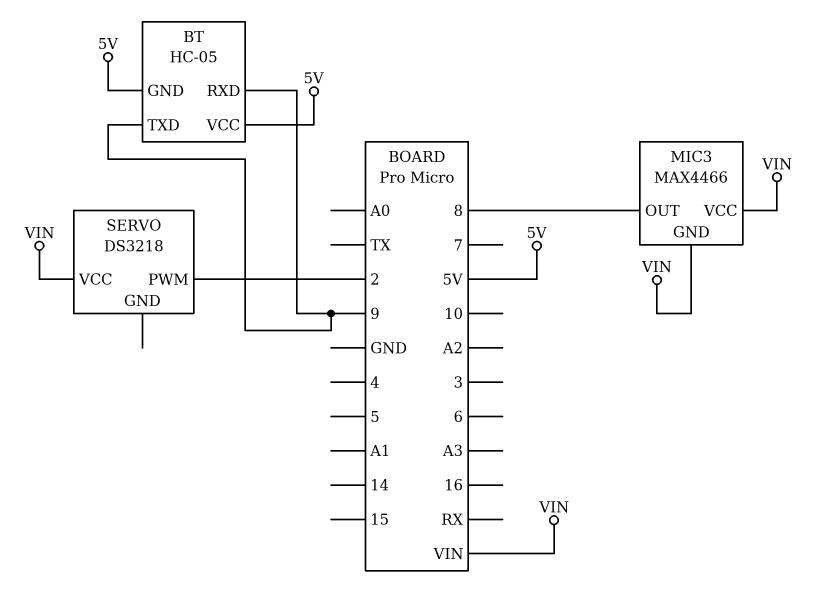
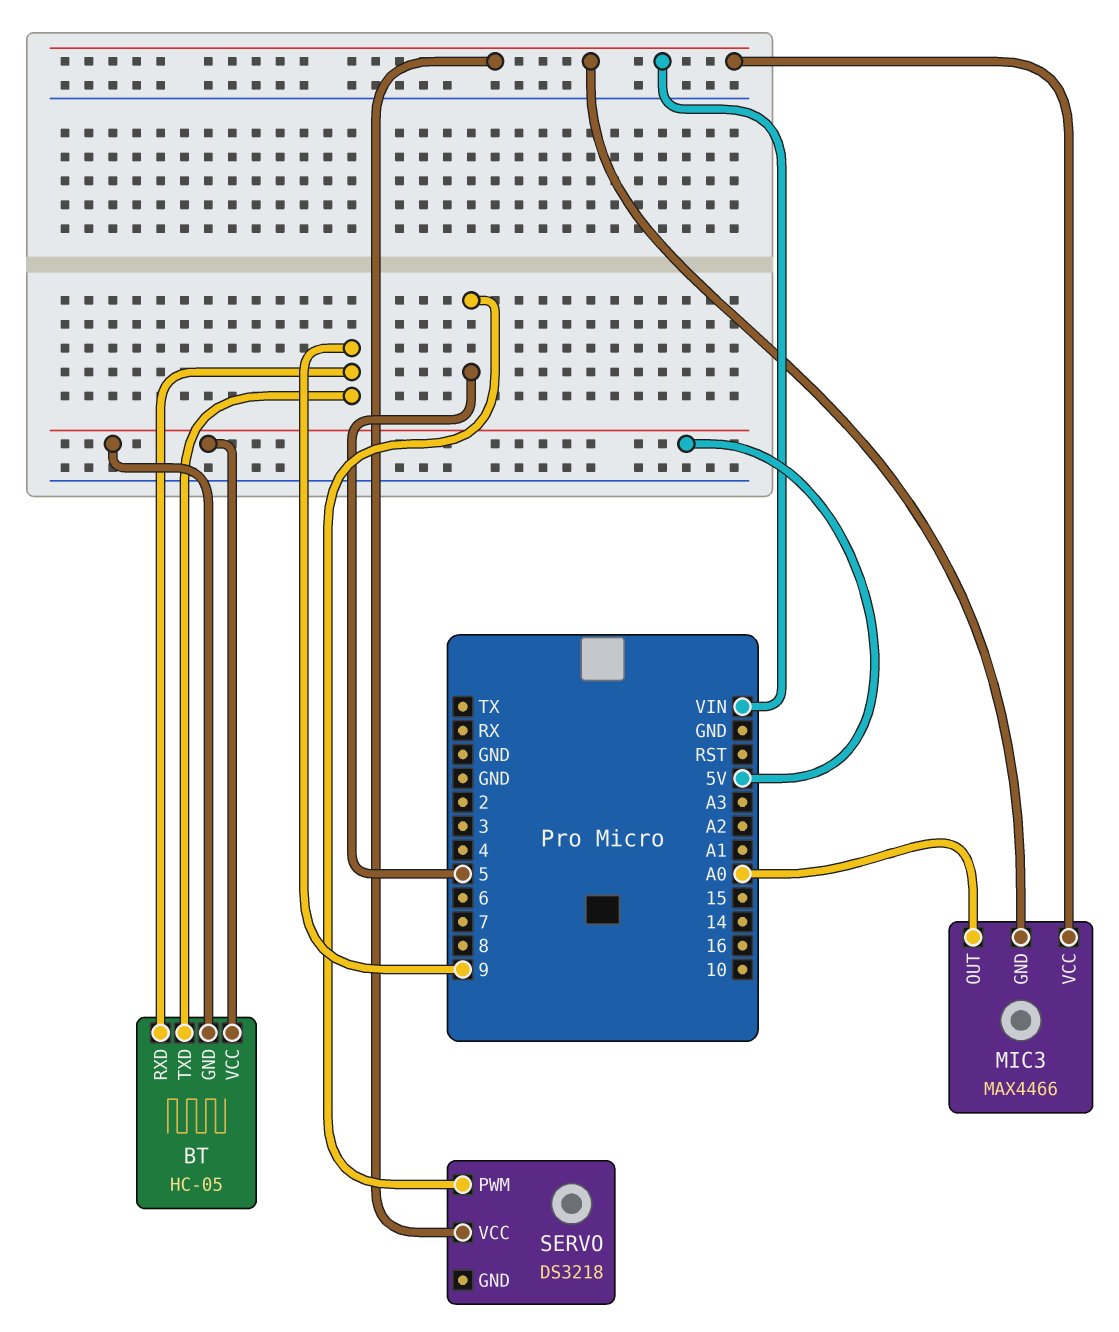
MIC3 pin OUT: 8 -> A0
SERVO pin PWM: 2 -> 5

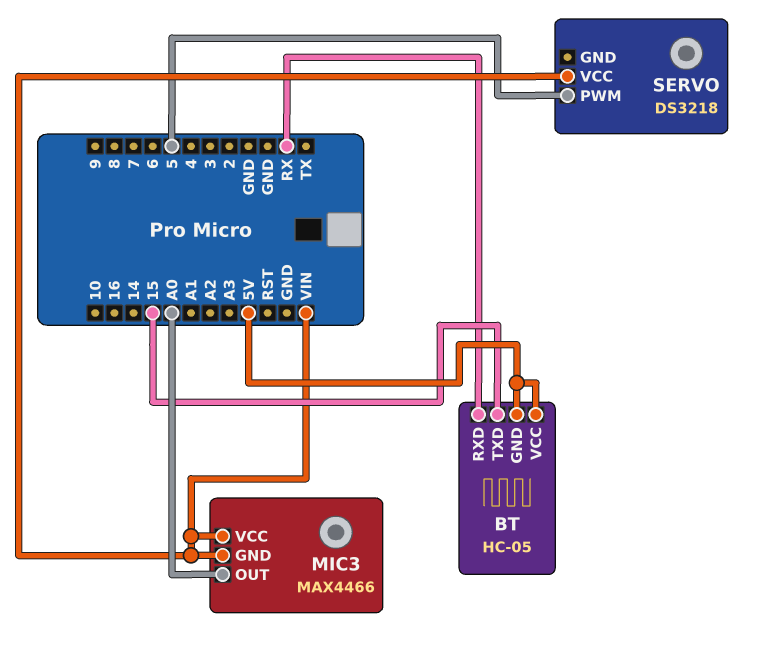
BT pin RXD: 9 -> RX
BT pin TXD: 9 -> 15

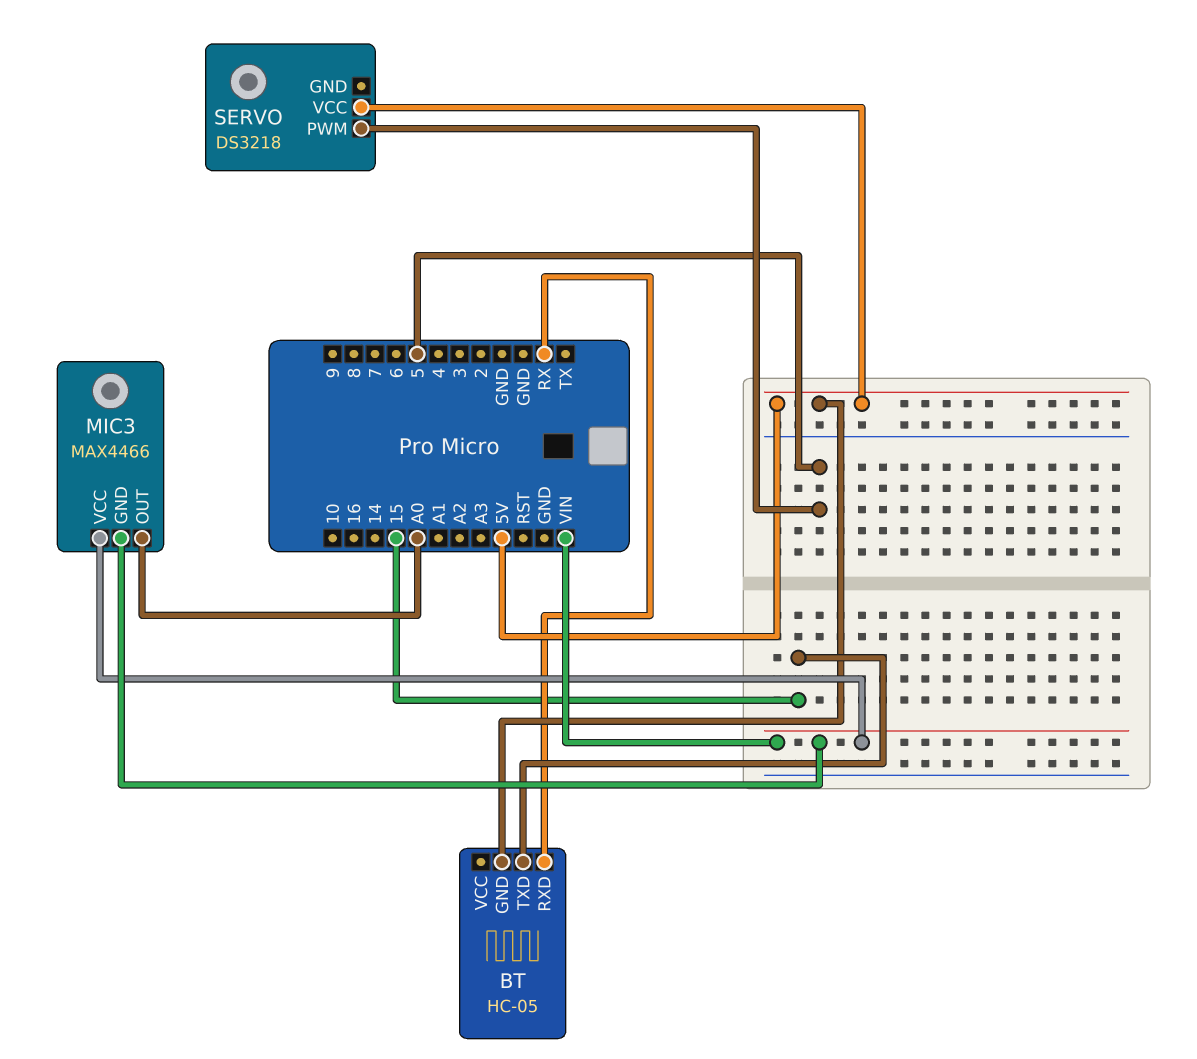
BT pin VCC: 5V -> none
SERVO pin VCC: VIN -> 5V

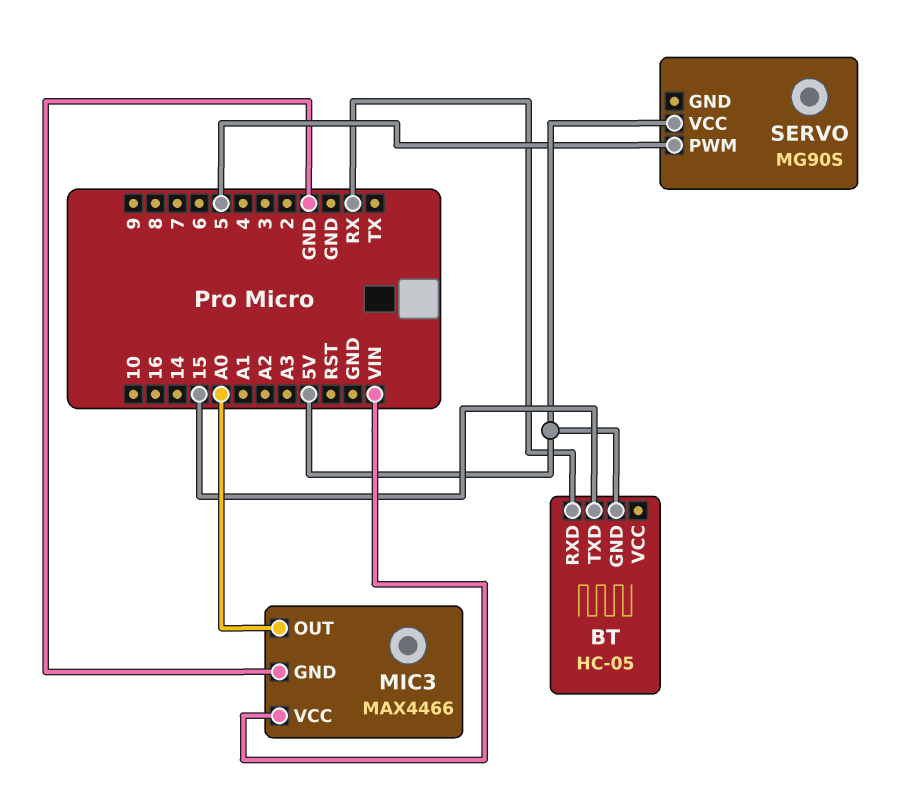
MIC3 pin GND: VIN -> GND
SERVO: DS3218 -> MG90S

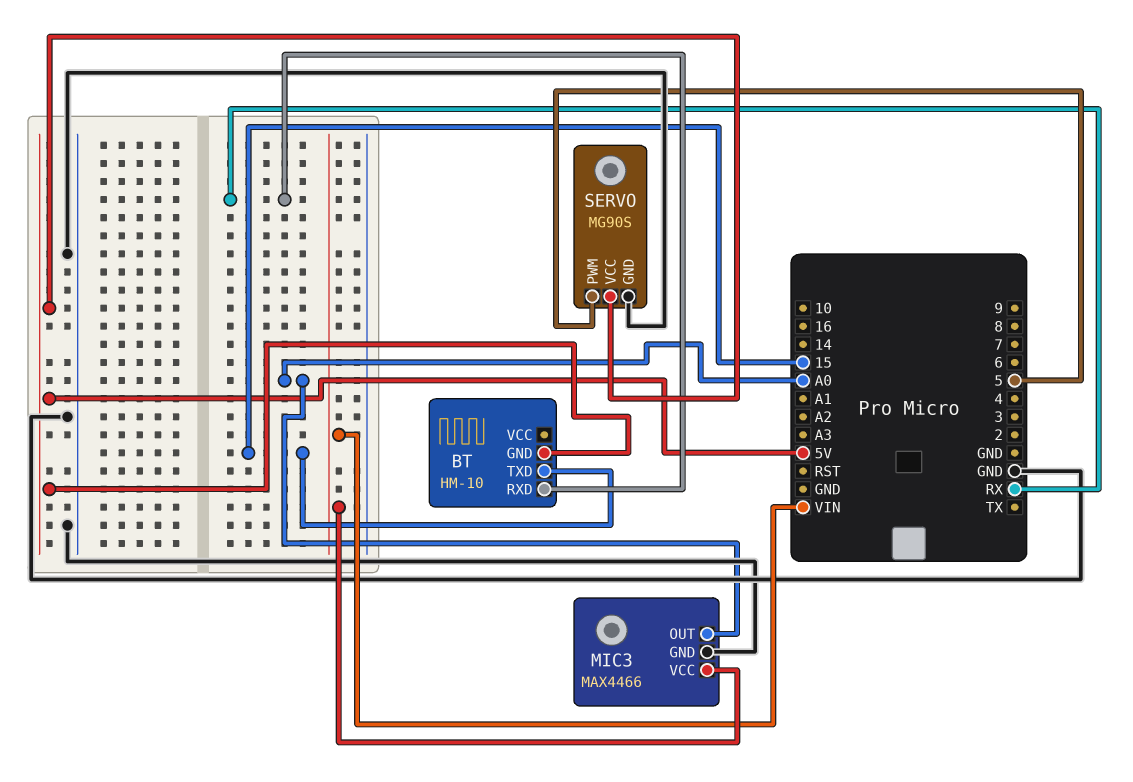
BT: HC-05 -> HM-10
SERVO pin GND: none -> GND

